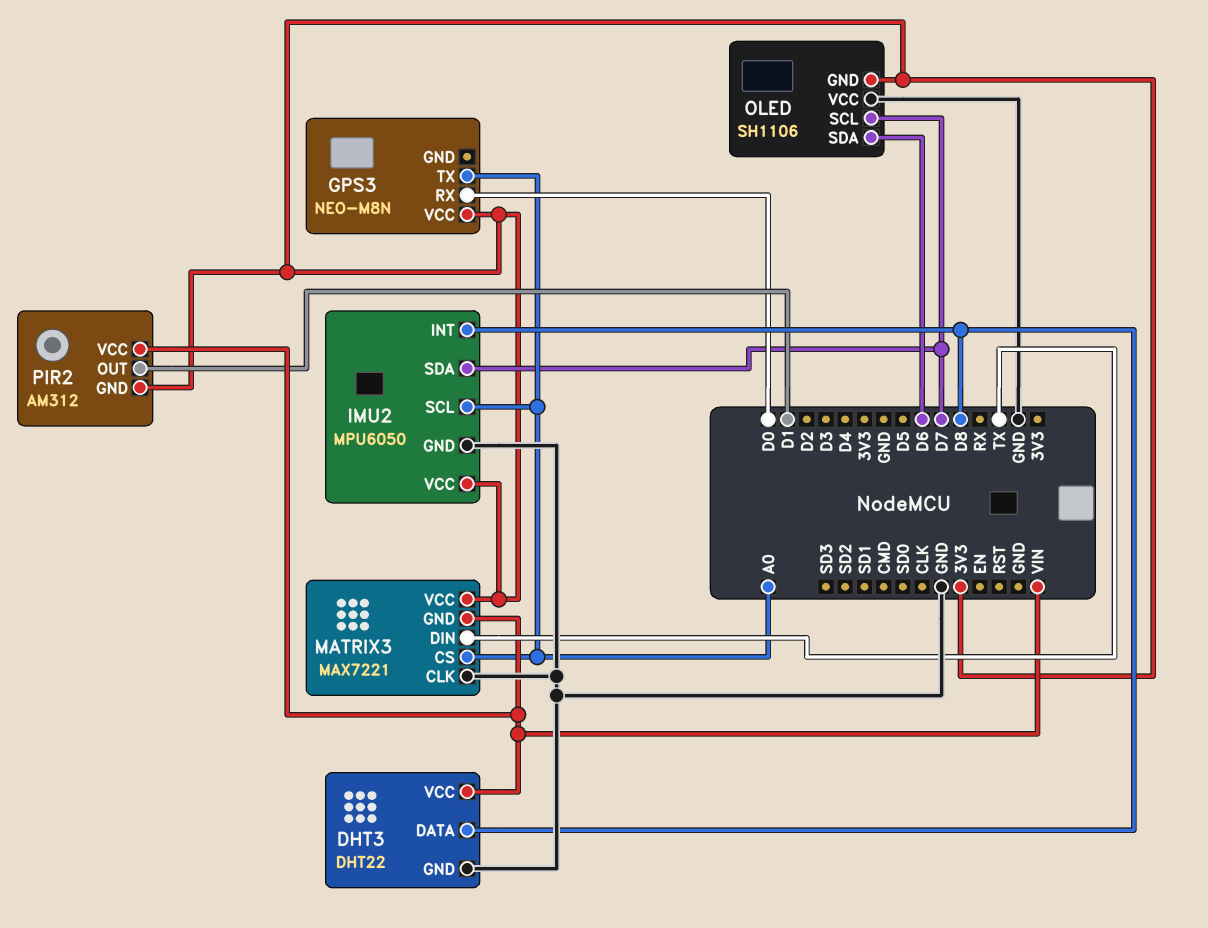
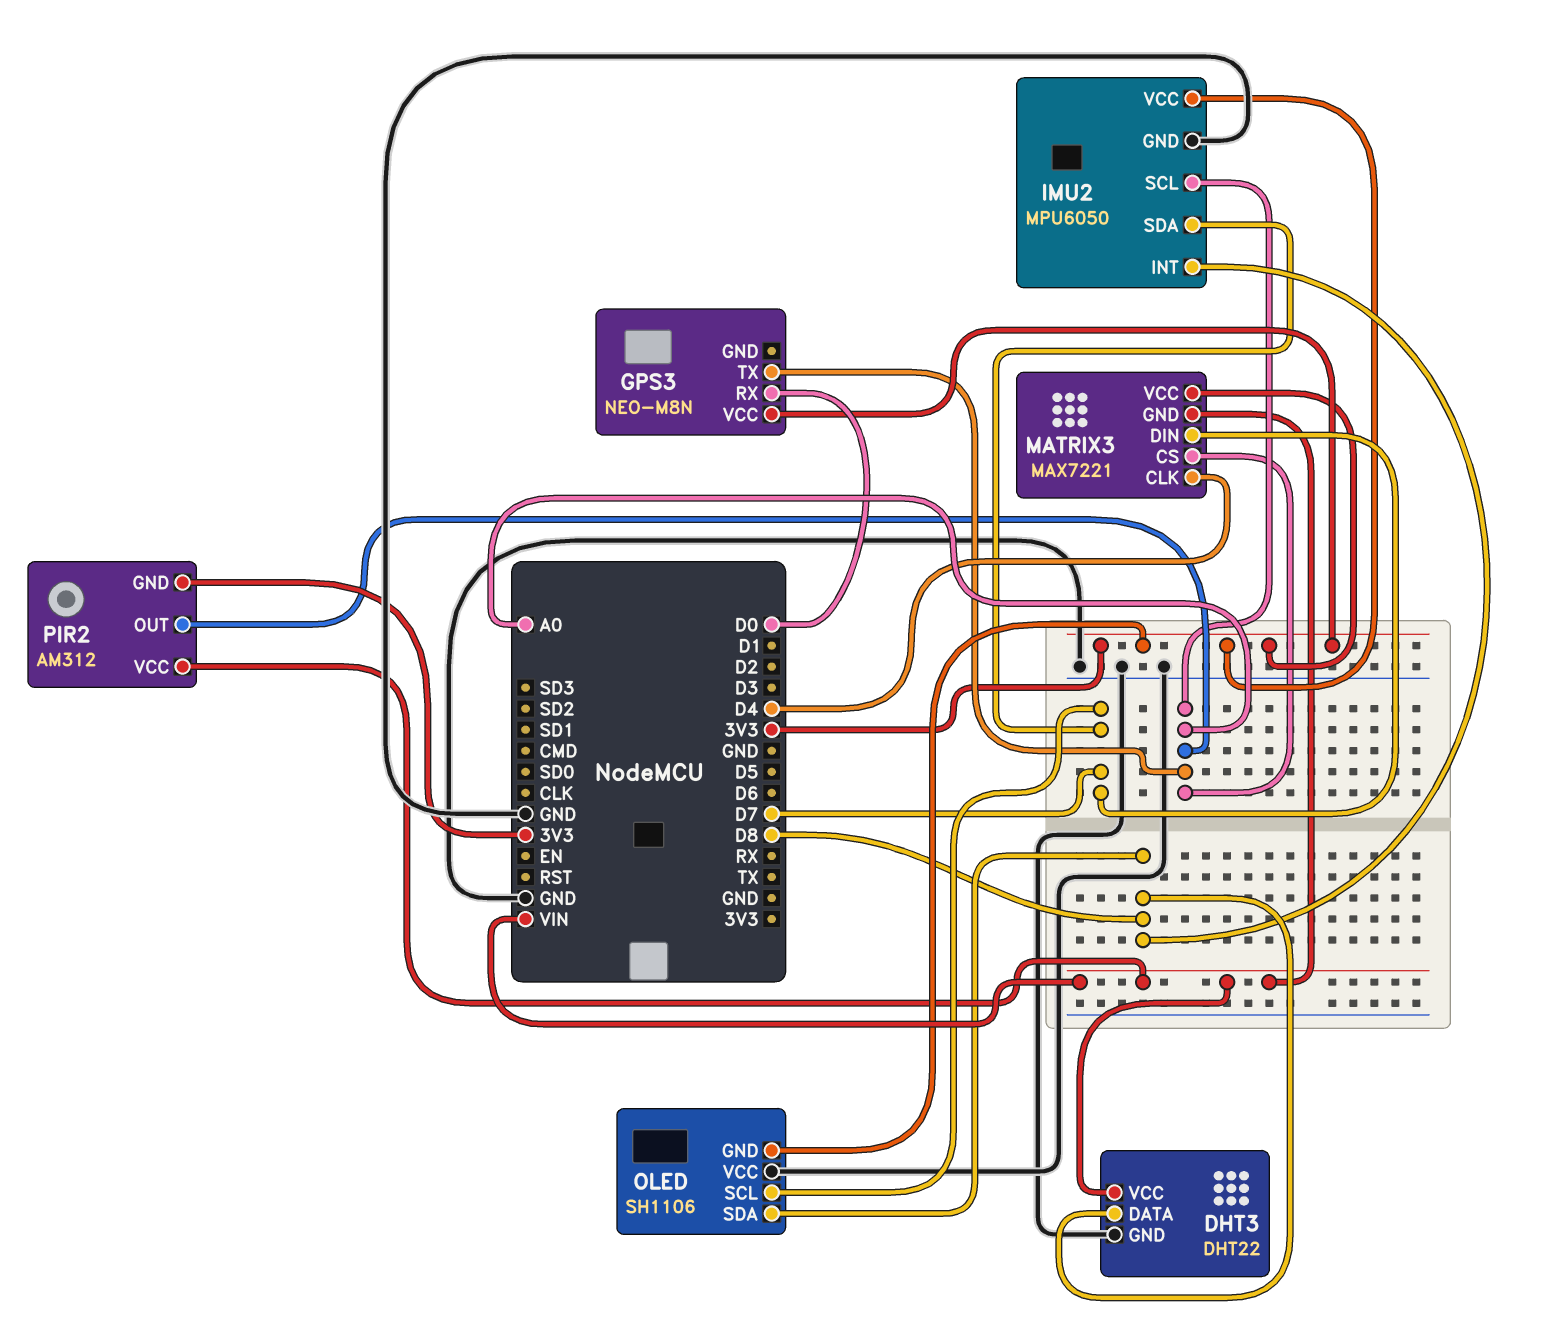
MATRIX3 pin CLK: GND -> D4
MATRIX3 pin DIN: TX -> D7
OLED pin SDA: D6 -> D8
PIR2 pin OUT: D1 -> A0

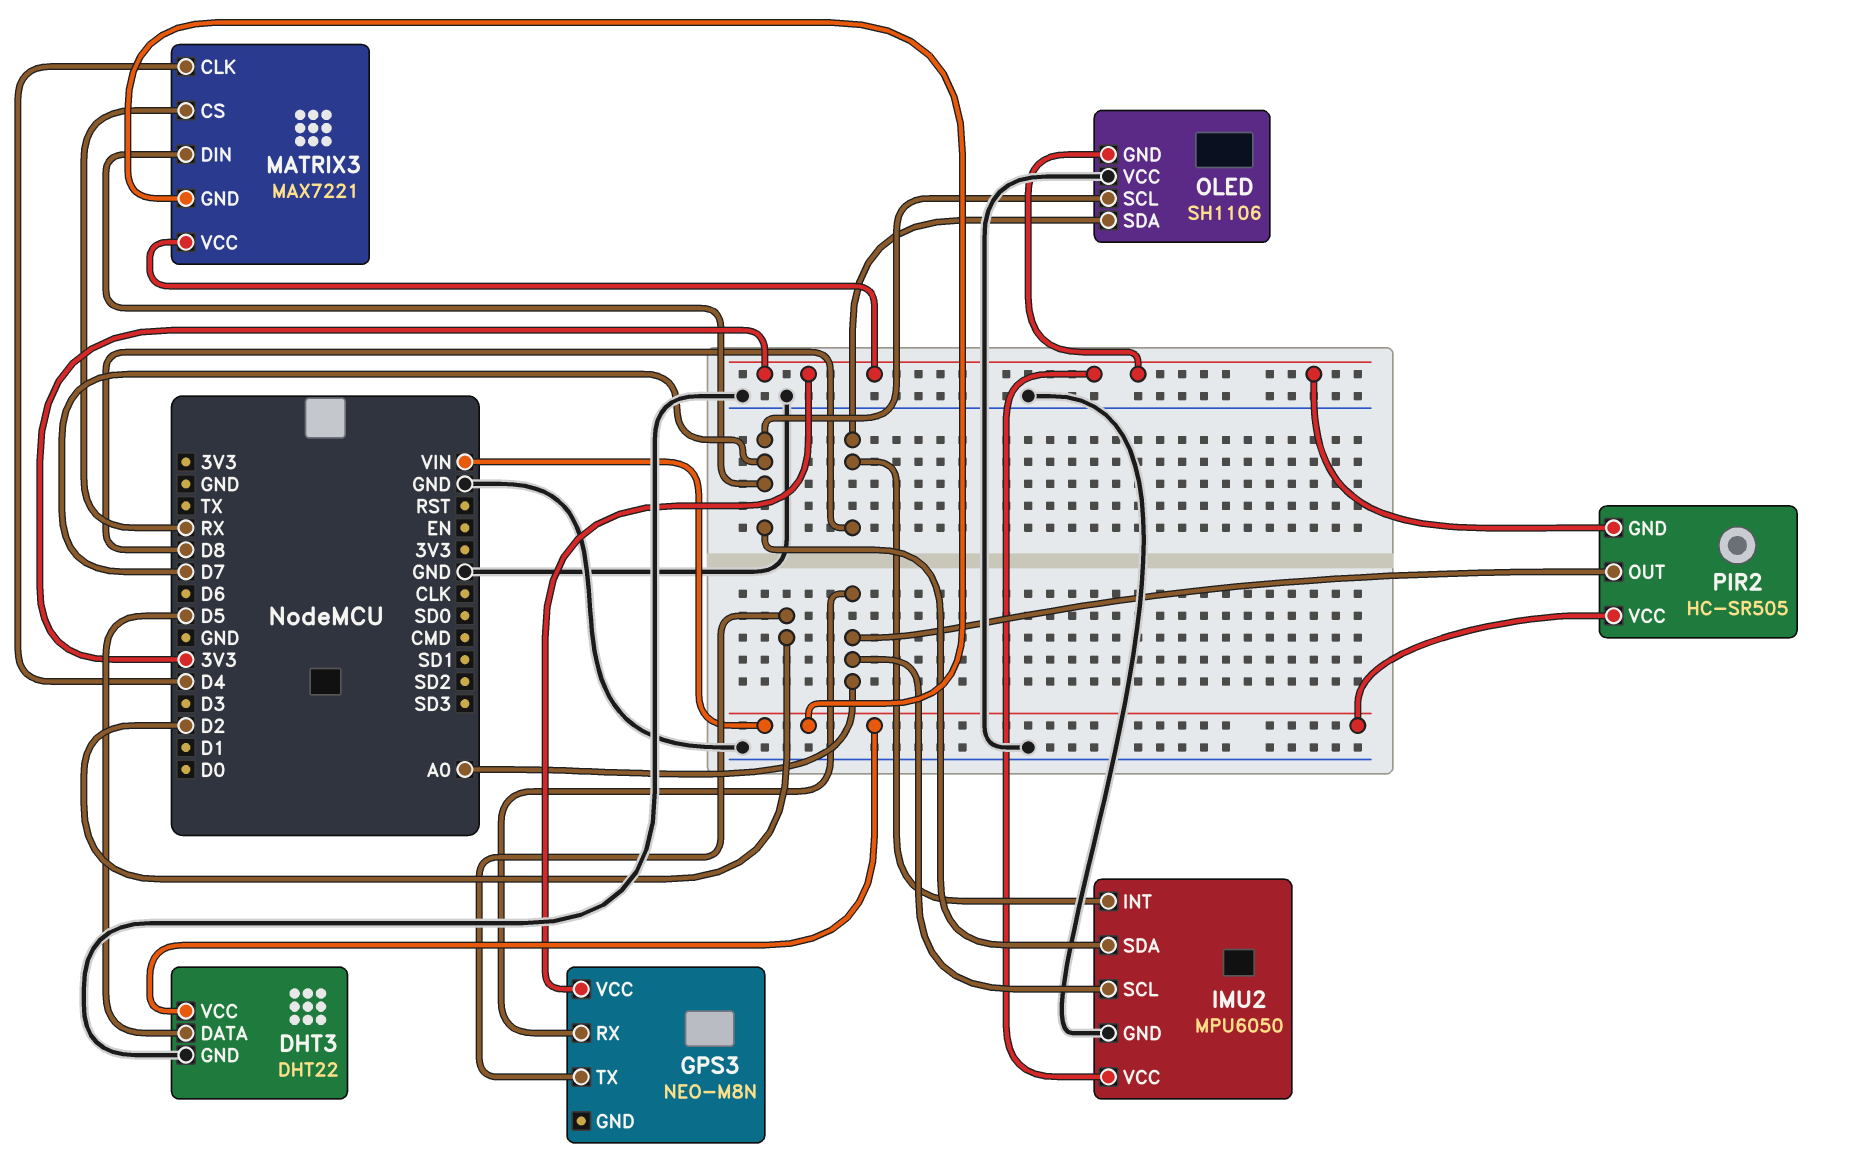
DHT3 pin DATA: D8 -> D5
GPS3 pin RX: D0 -> A0
GPS3 pin TX: A0 -> D2
MATRIX3 pin CS: A0 -> RX
PIR2: AM312 -> HC-SR505

